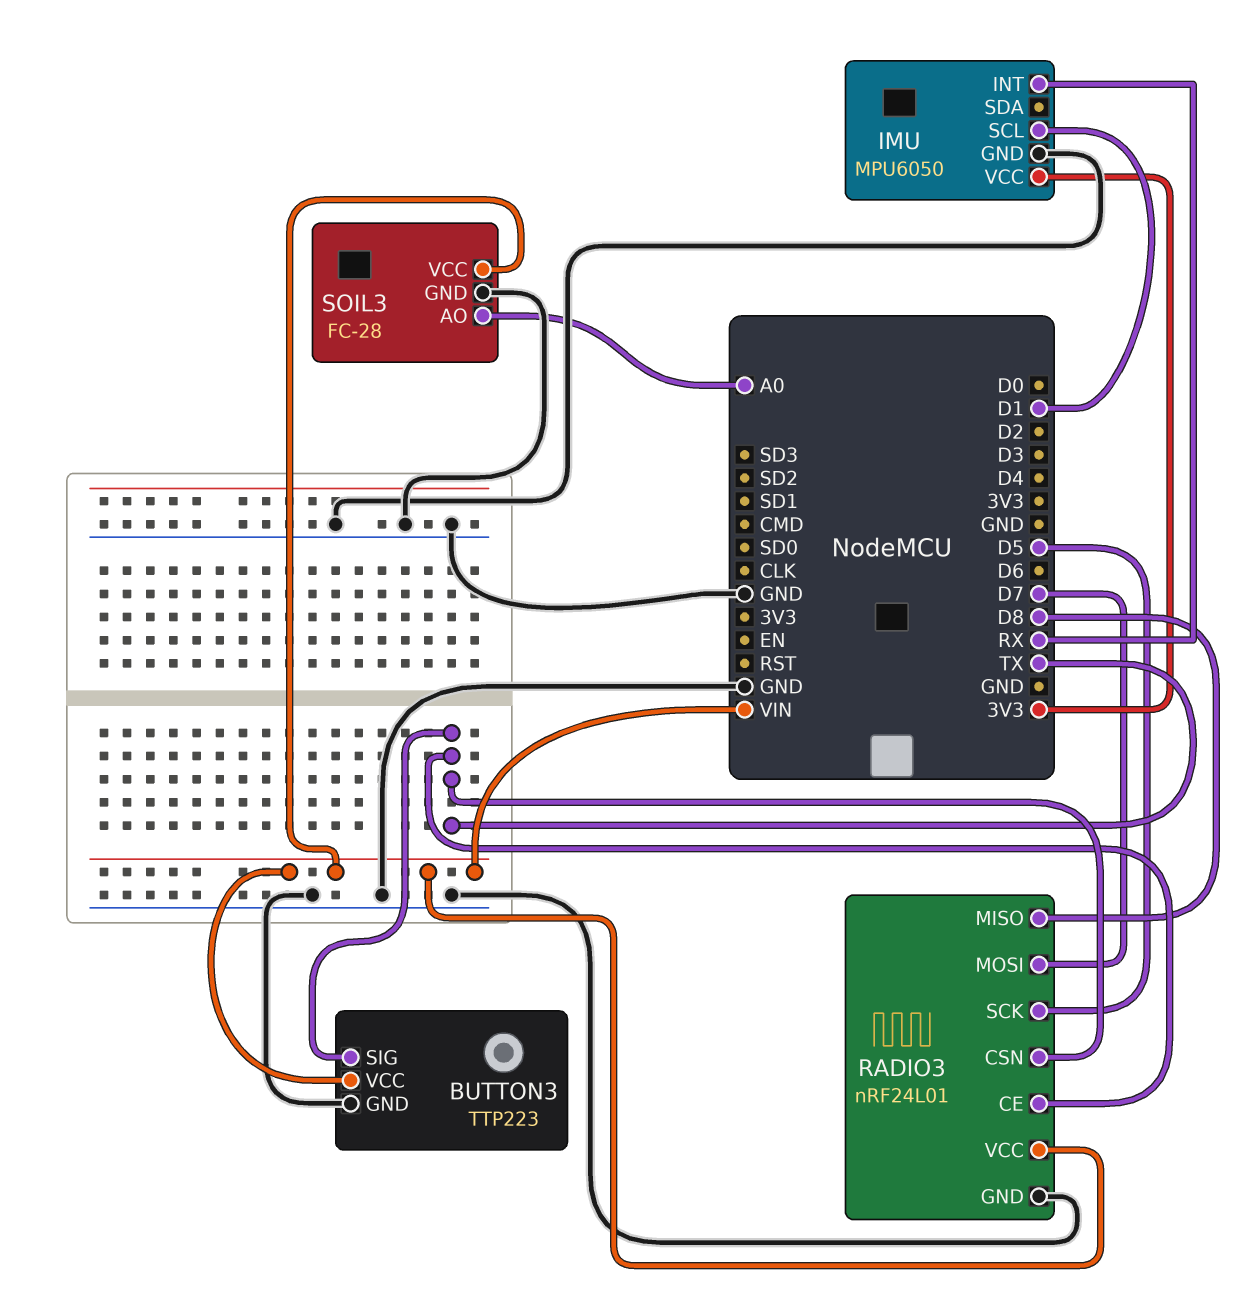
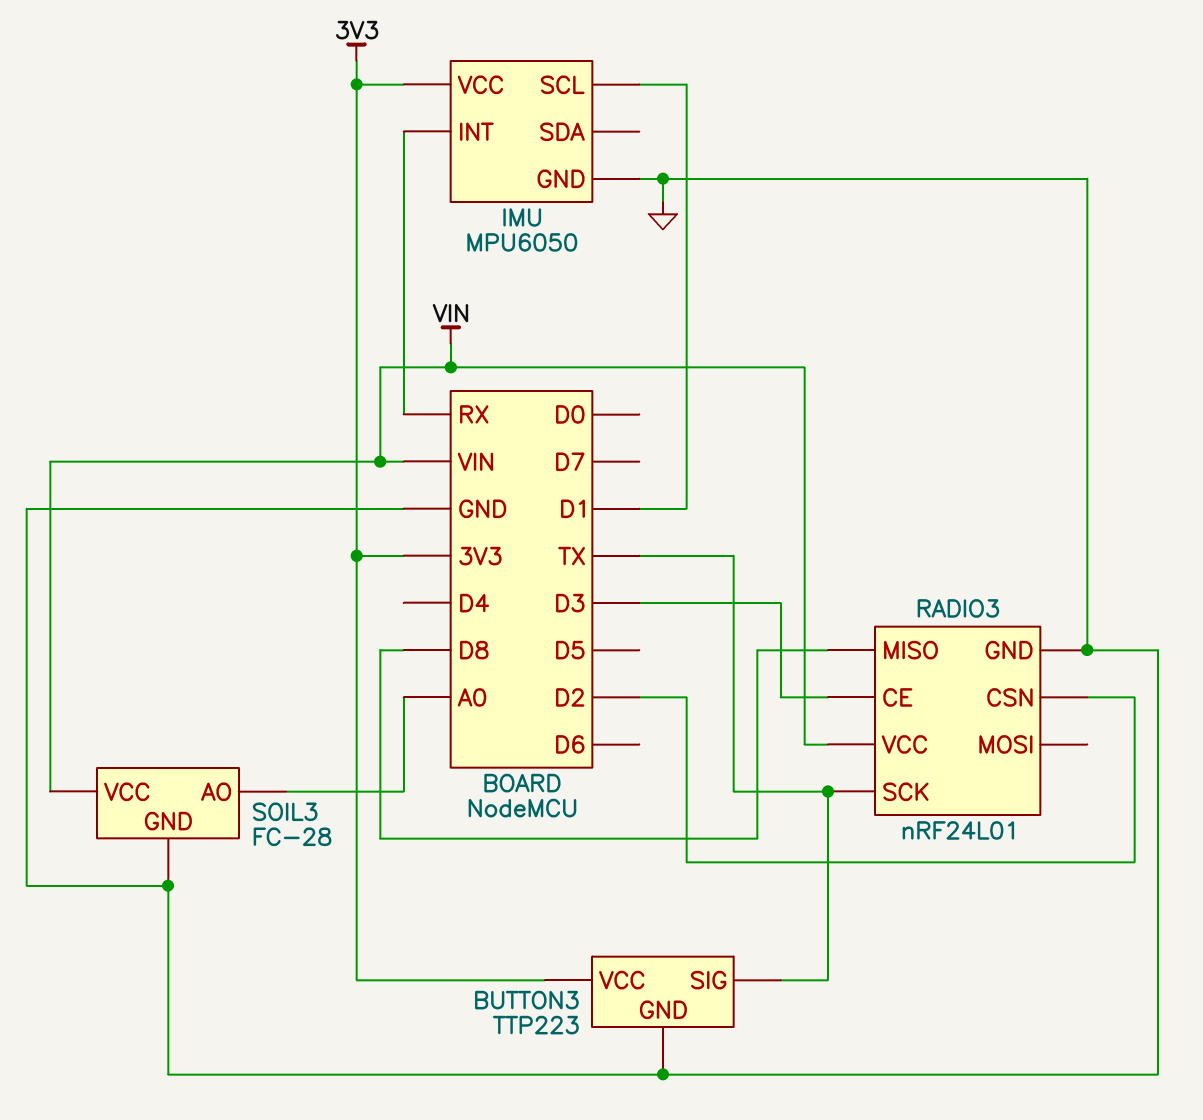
BUTTON3 pin VCC: VIN -> 3V3
RADIO3 pin CE: TX -> D3
RADIO3 pin CSN: TX -> D2
RADIO3 pin MOSI: D7 -> none
RADIO3 pin SCK: D5 -> TX

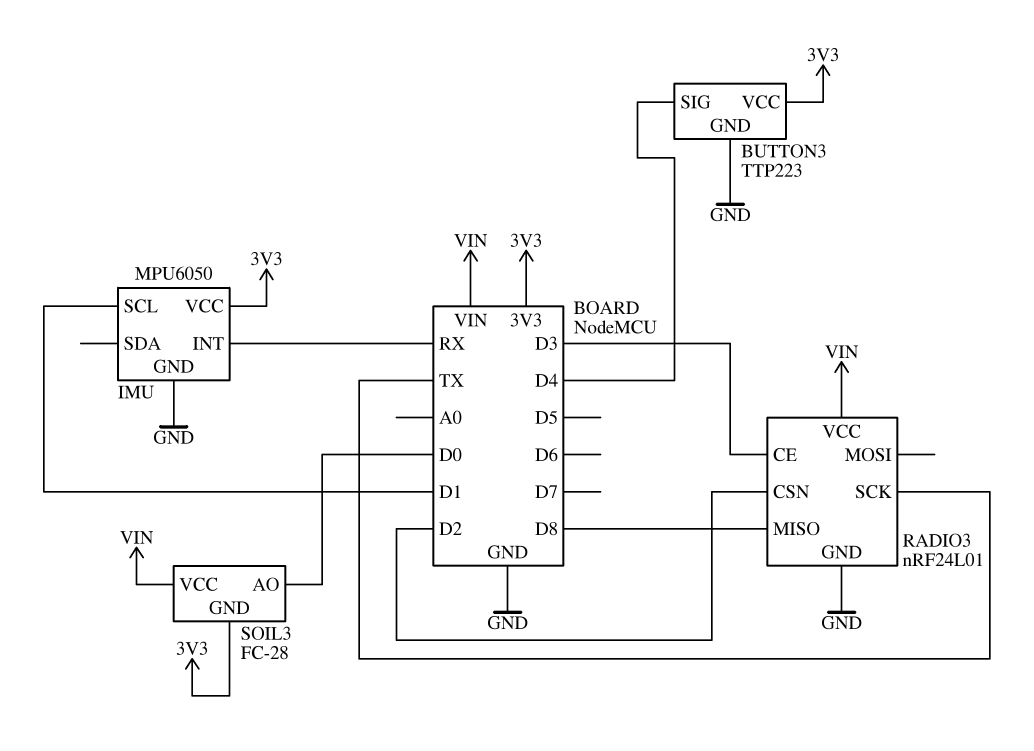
BUTTON3 pin SIG: TX -> D4
SOIL3 pin AO: A0 -> D0
SOIL3 pin GND: GND -> 3V3

